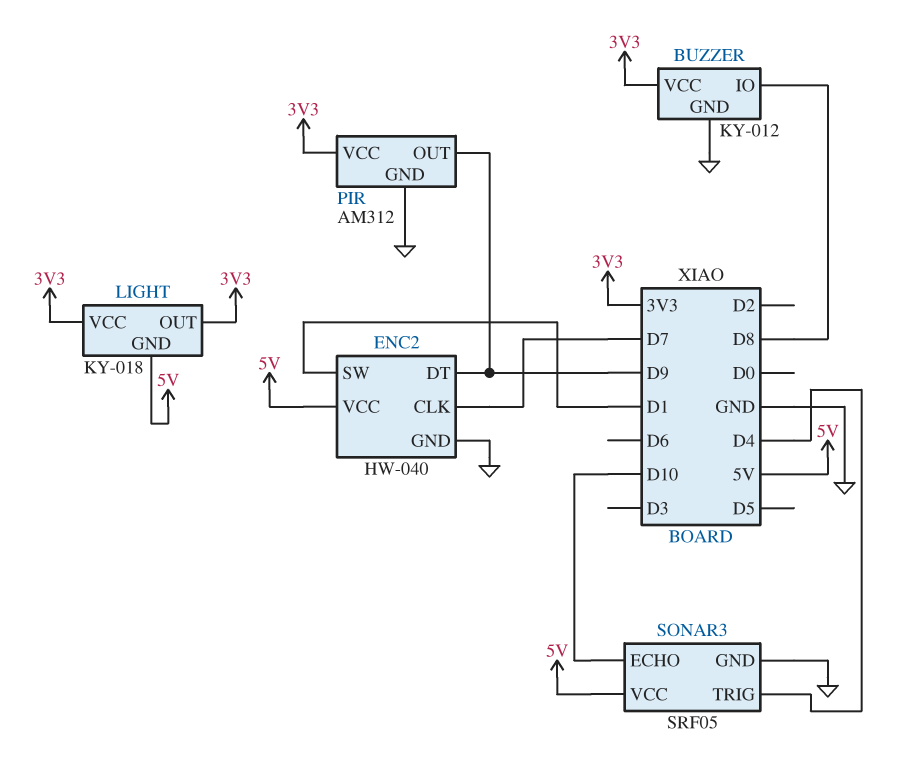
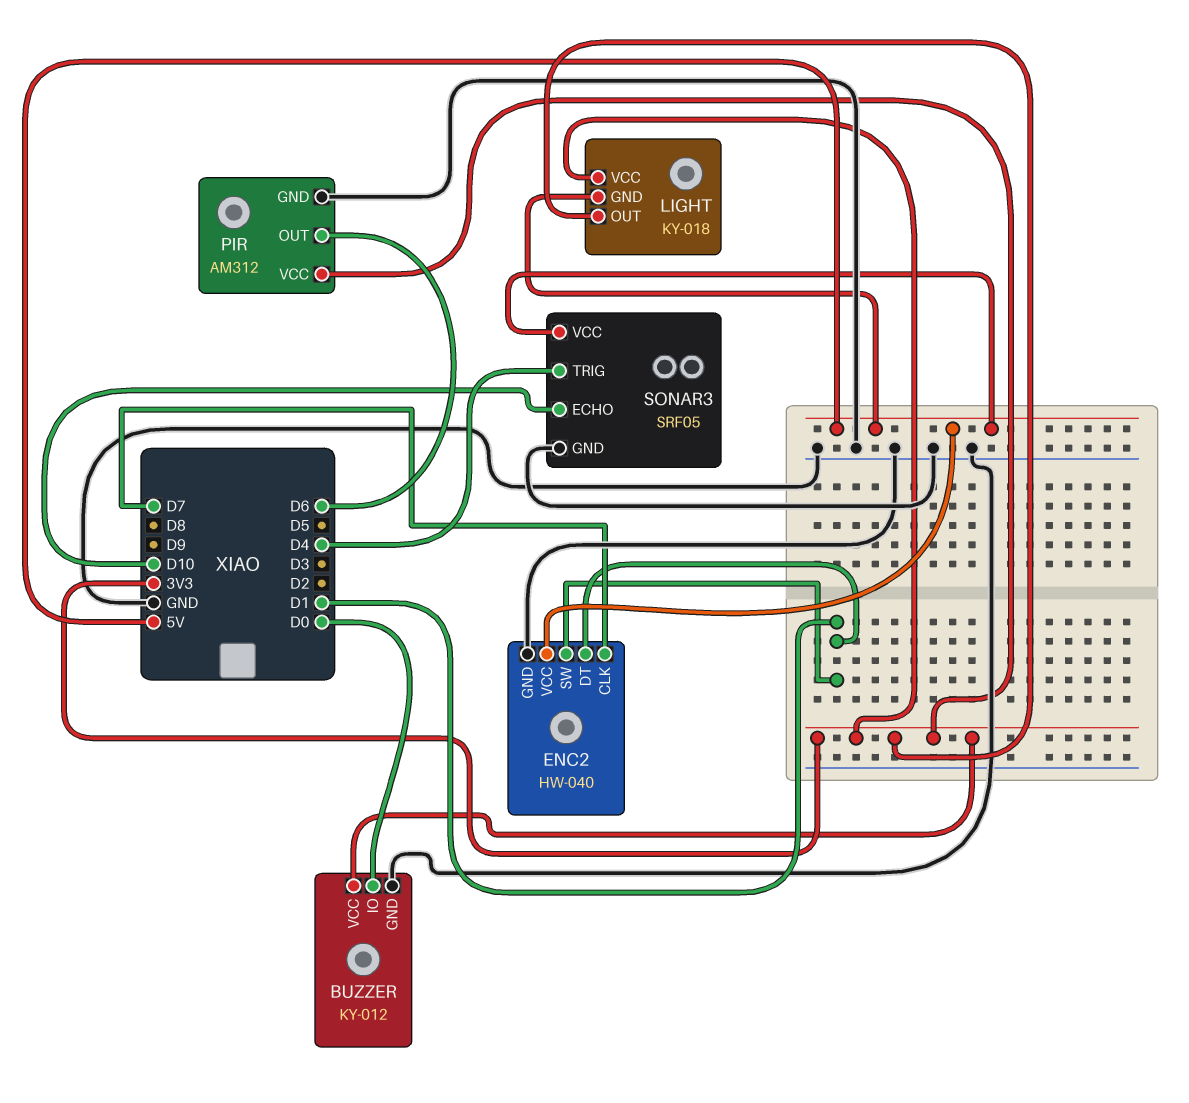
BUZZER pin IO: D8 -> D0
ENC2 pin DT: D9 -> D1
PIR pin OUT: D9 -> D6

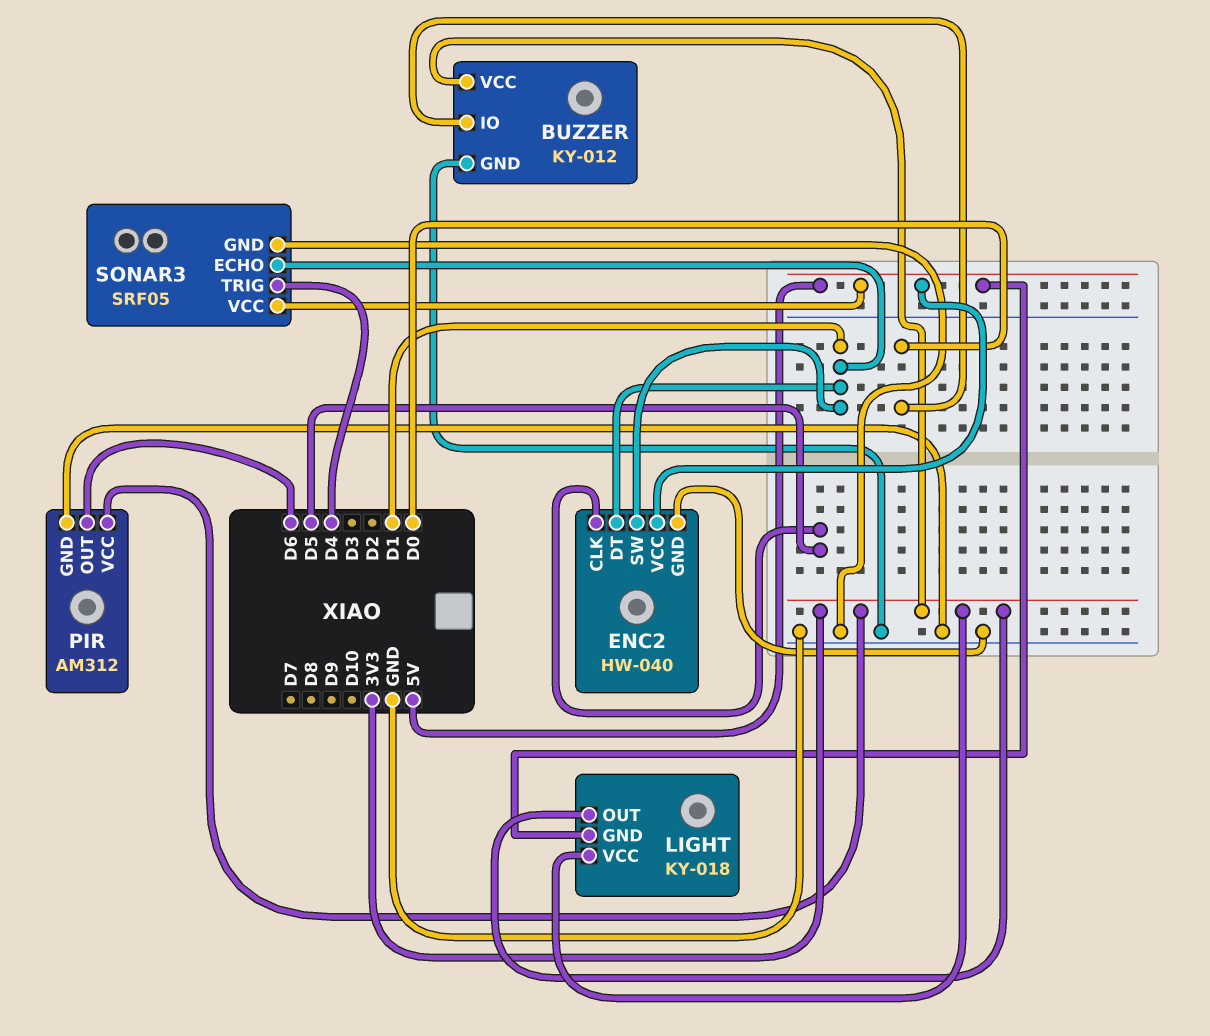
ENC2 pin CLK: D7 -> D5
SONAR3 pin ECHO: D10 -> D1

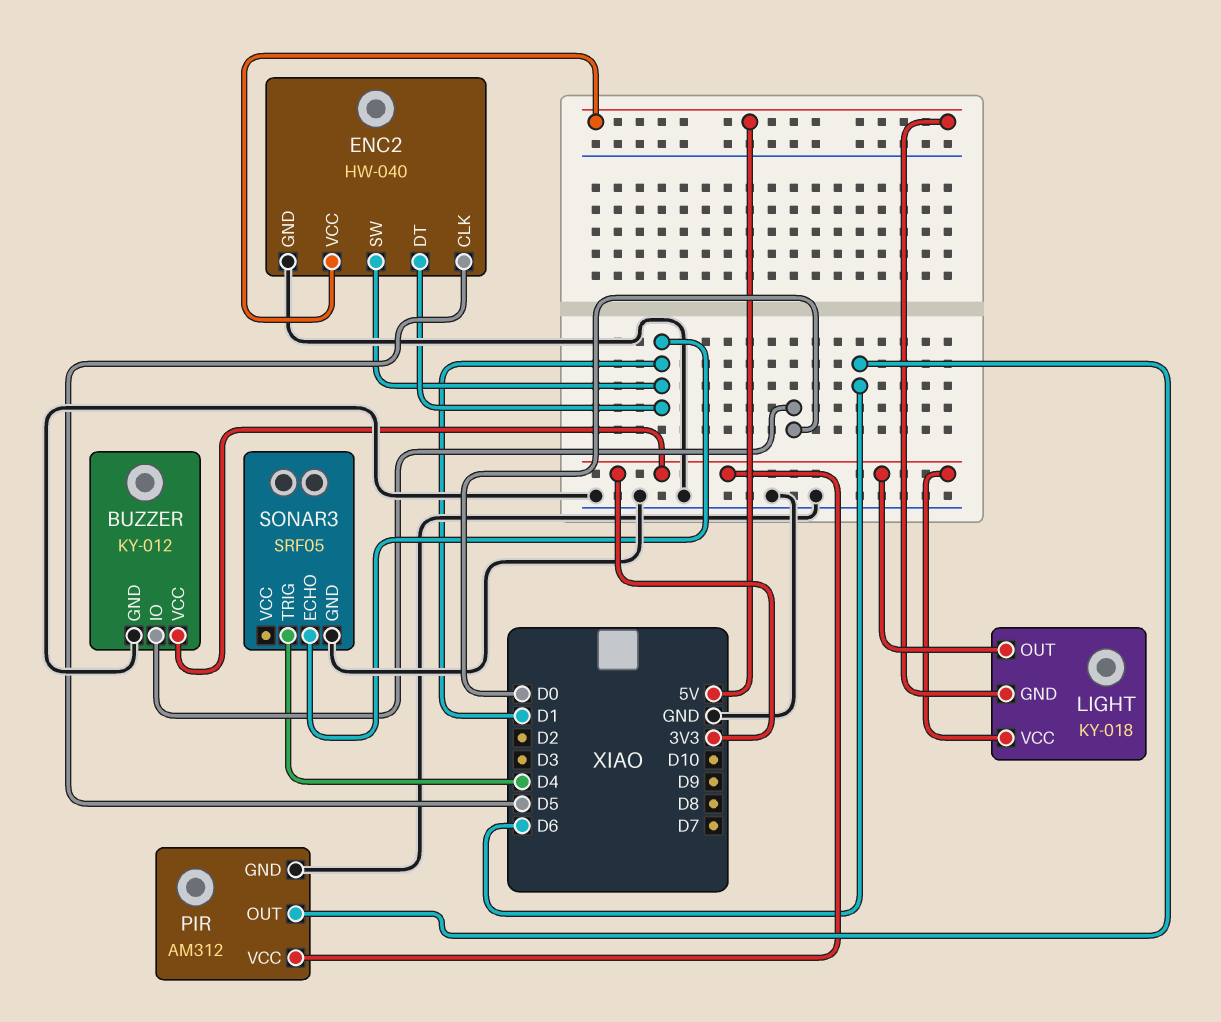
SONAR3 pin VCC: 5V -> none

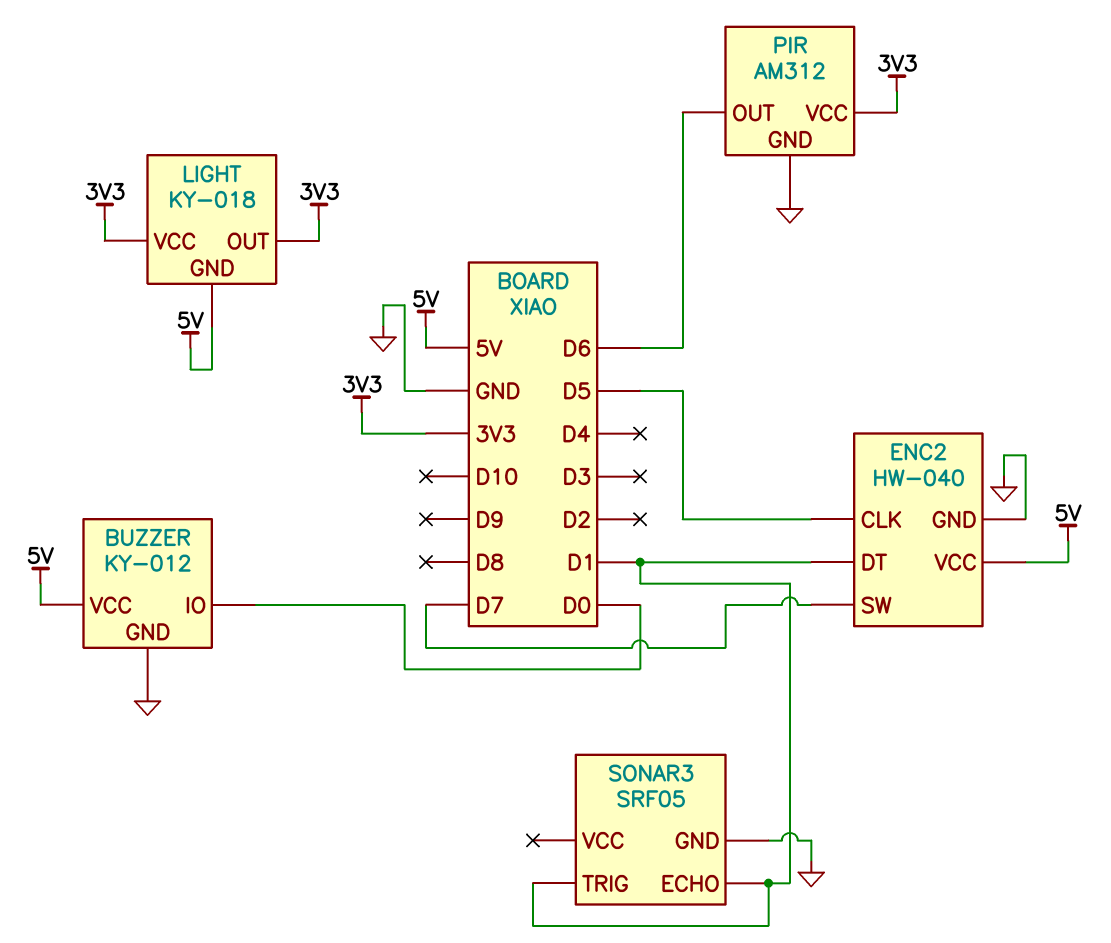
BUZZER pin VCC: 3V3 -> 5V
ENC2 pin SW: D1 -> D7
SONAR3 pin TRIG: D4 -> D1

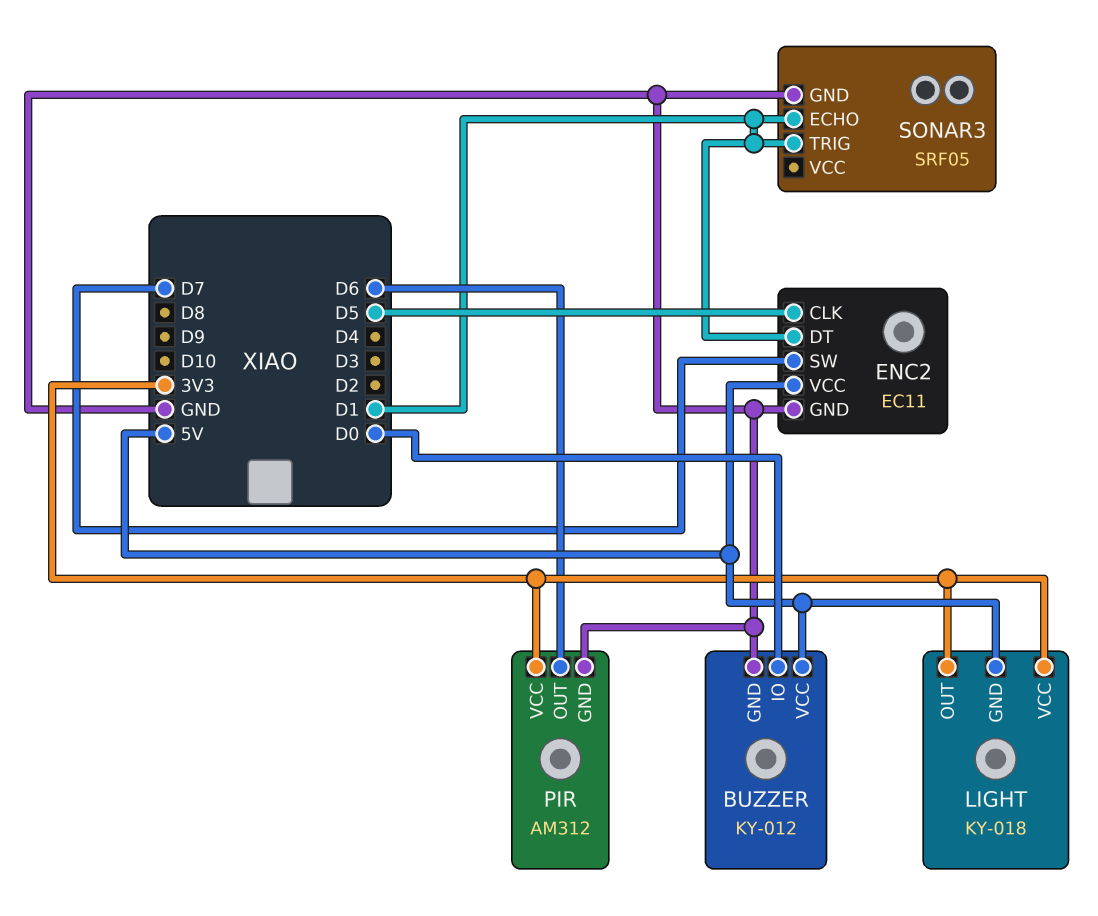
ENC2: HW-040 -> EC11

